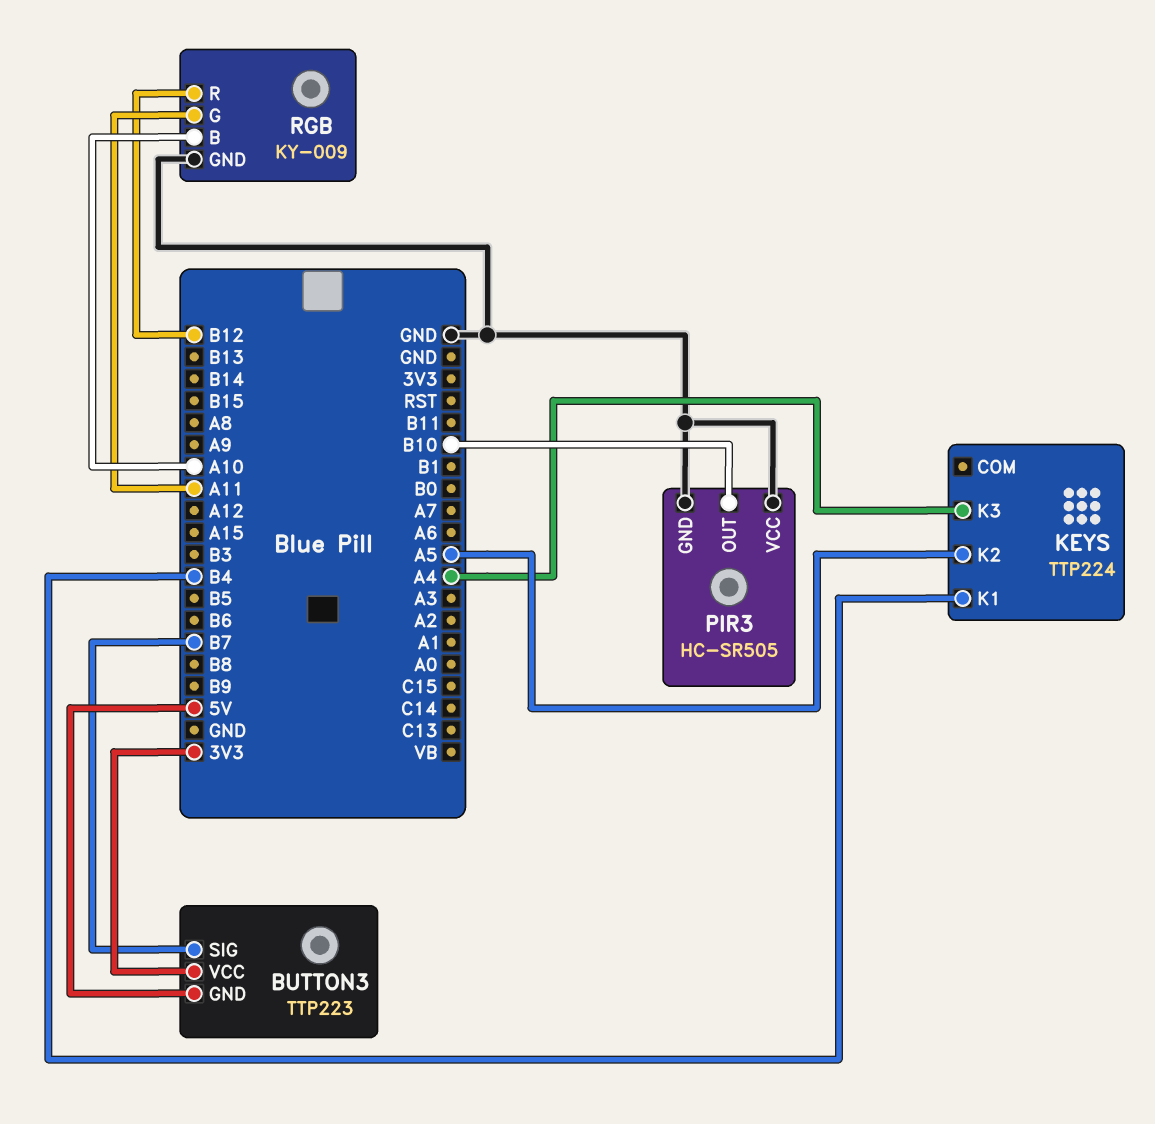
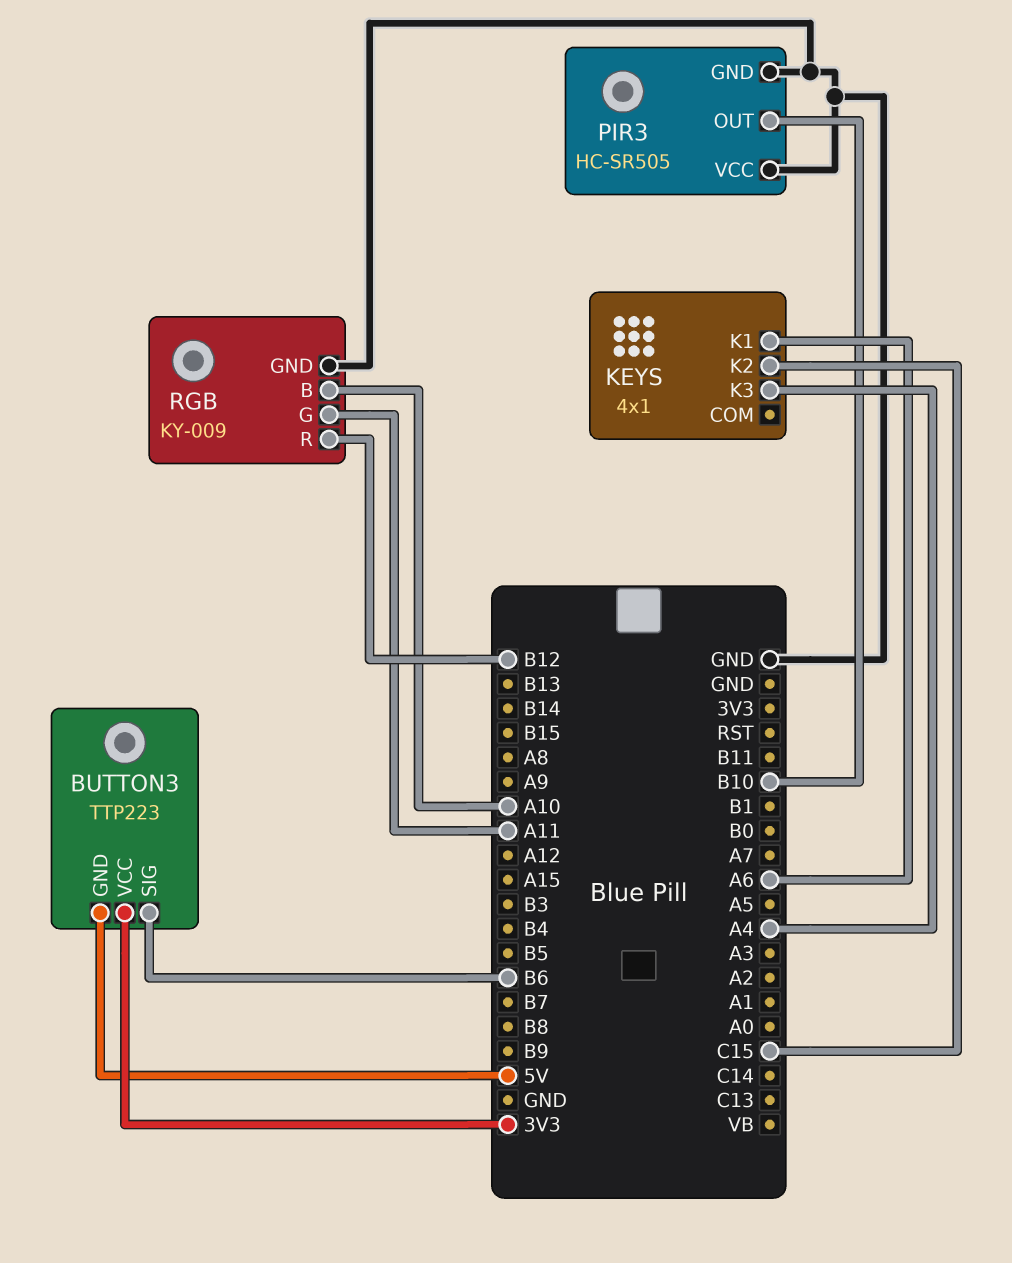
BUTTON3 pin SIG: B7 -> B6
KEYS: TTP224 -> 4x1
KEYS pin K1: B4 -> A6
KEYS pin K2: A5 -> C15

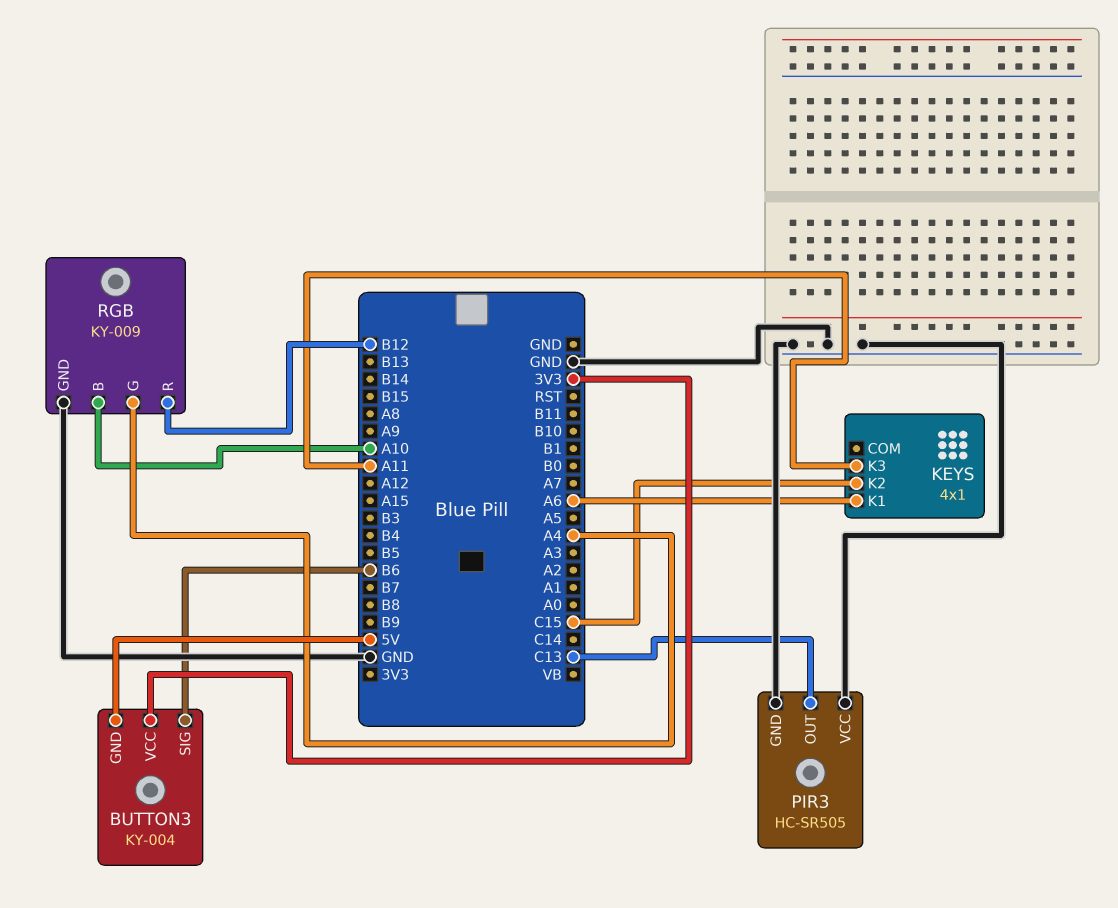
BUTTON3: TTP223 -> KY-004
KEYS pin K3: A4 -> A11
PIR3 pin OUT: B10 -> C13
RGB pin G: A11 -> A4

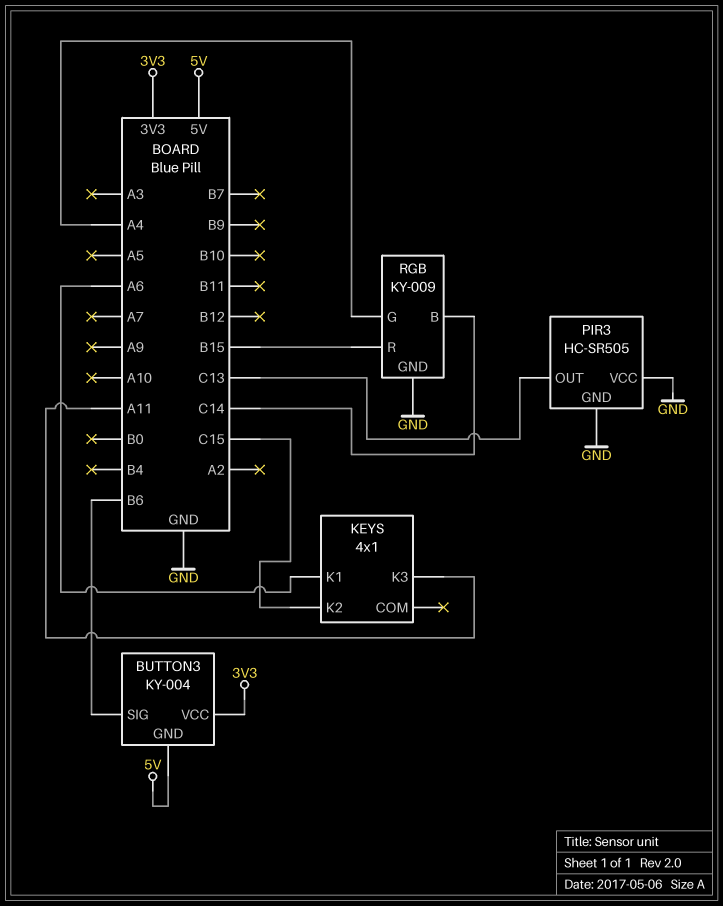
RGB pin B: A10 -> C14
RGB pin R: B12 -> B15

